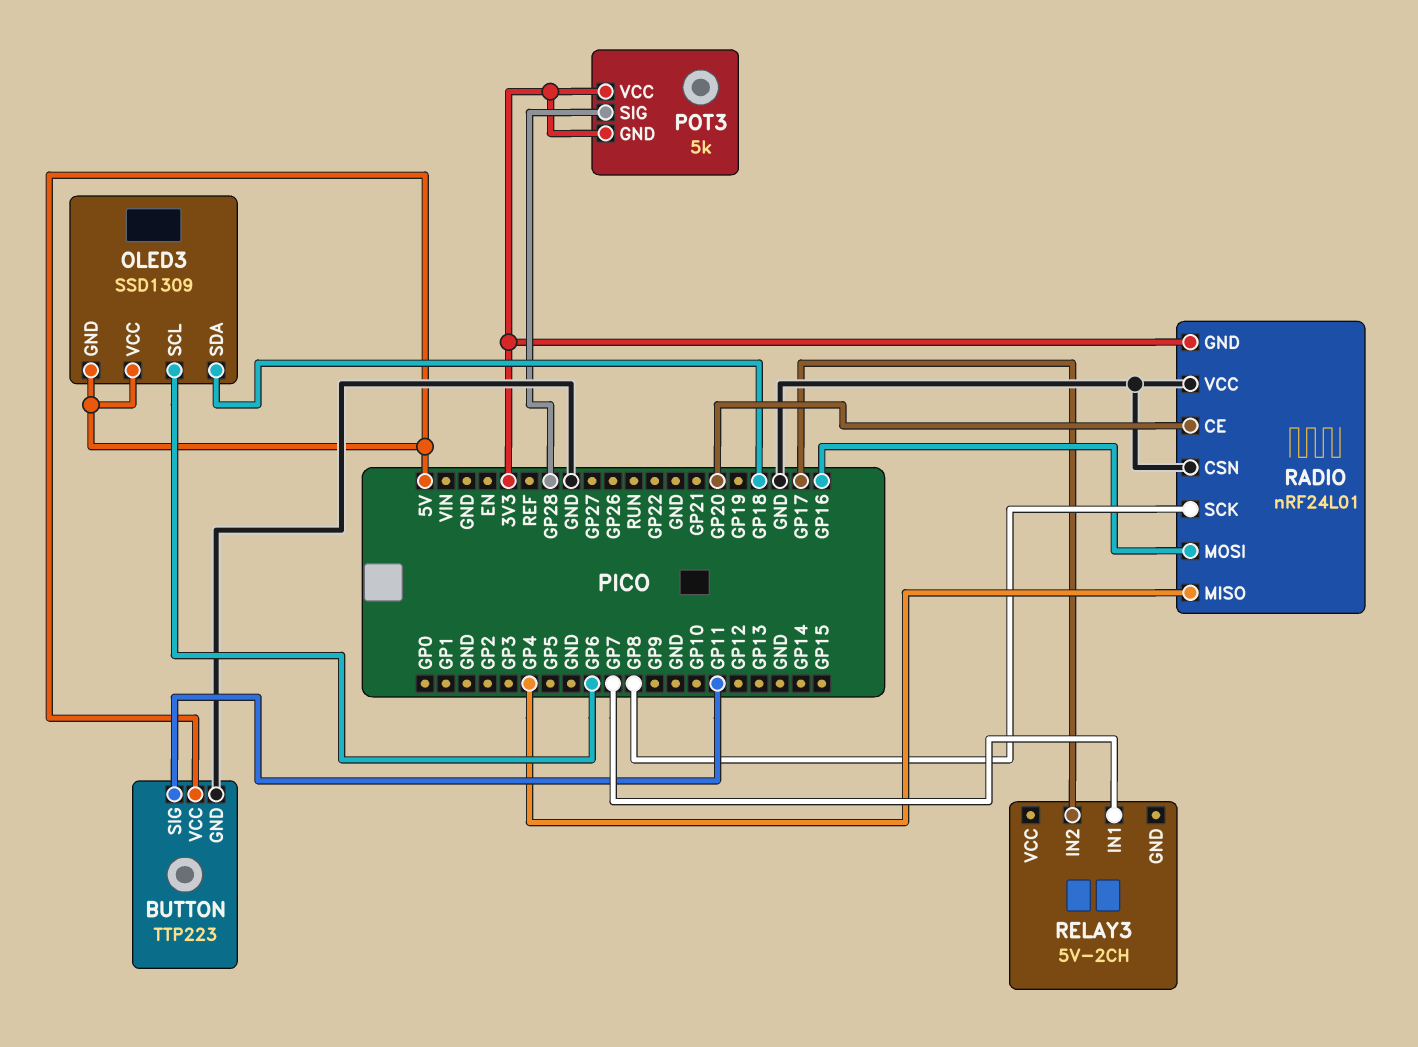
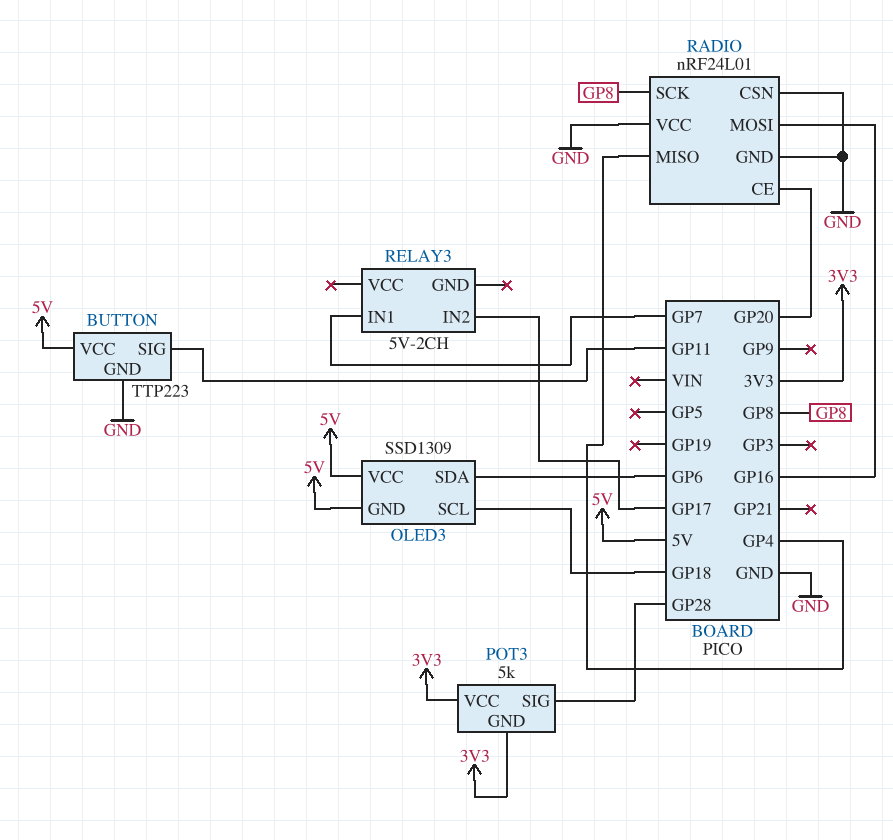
OLED3 pin SCL: GP6 -> GP18
OLED3 pin SDA: GP18 -> GP6
RADIO pin GND: 3V3 -> GND

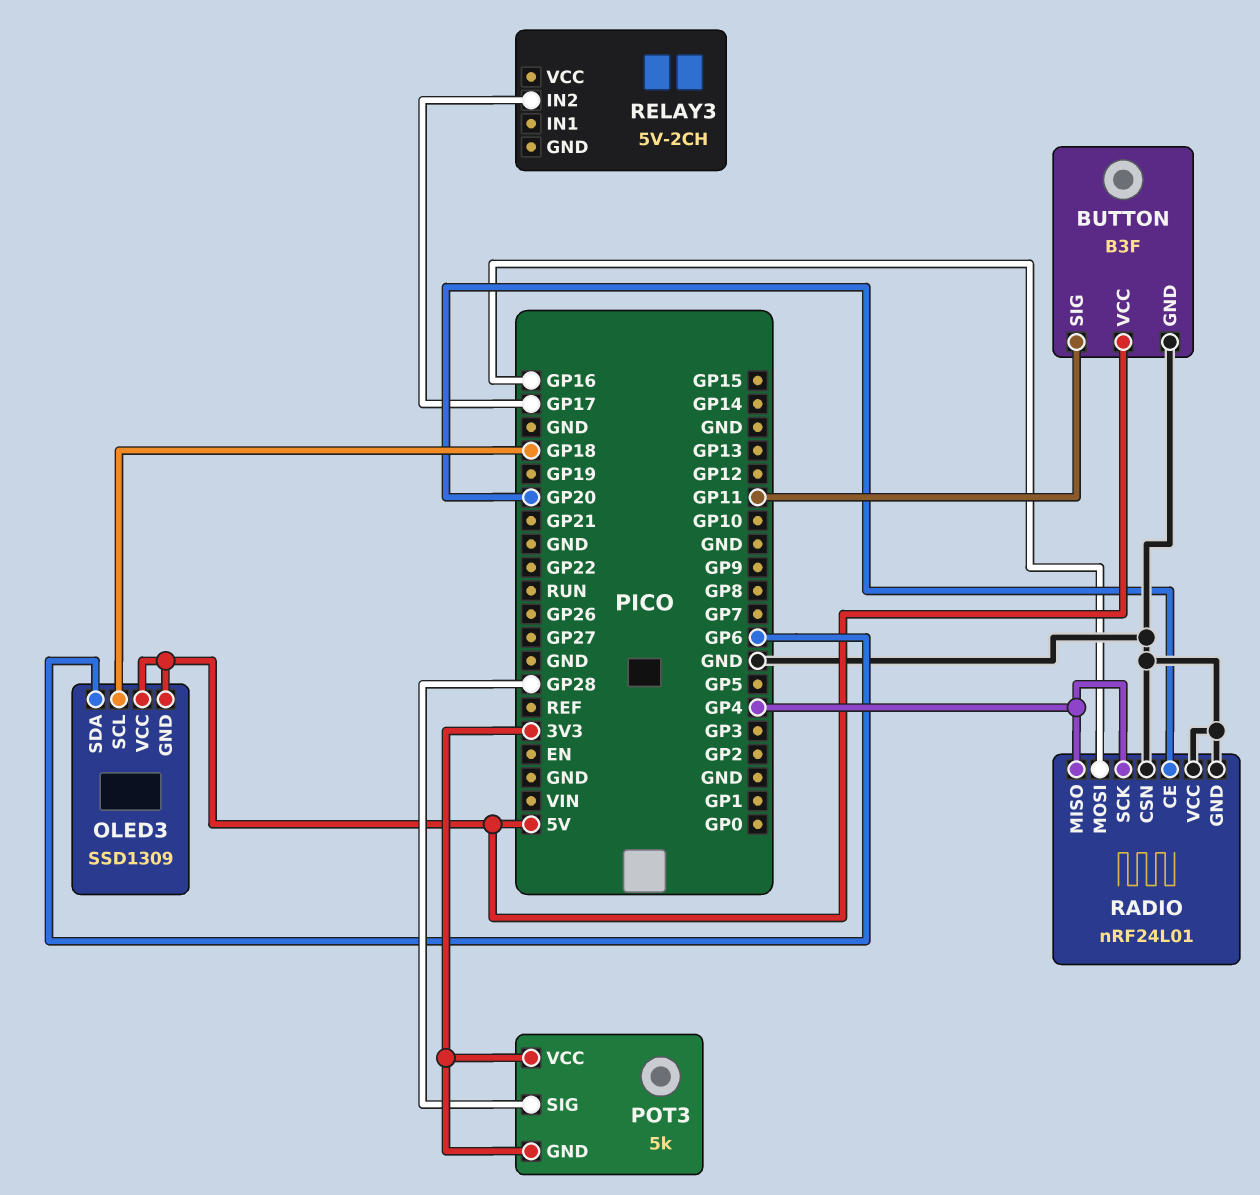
BUTTON: TTP223 -> B3F
RADIO pin SCK: GP8 -> GP4
RELAY3 pin IN1: GP7 -> none

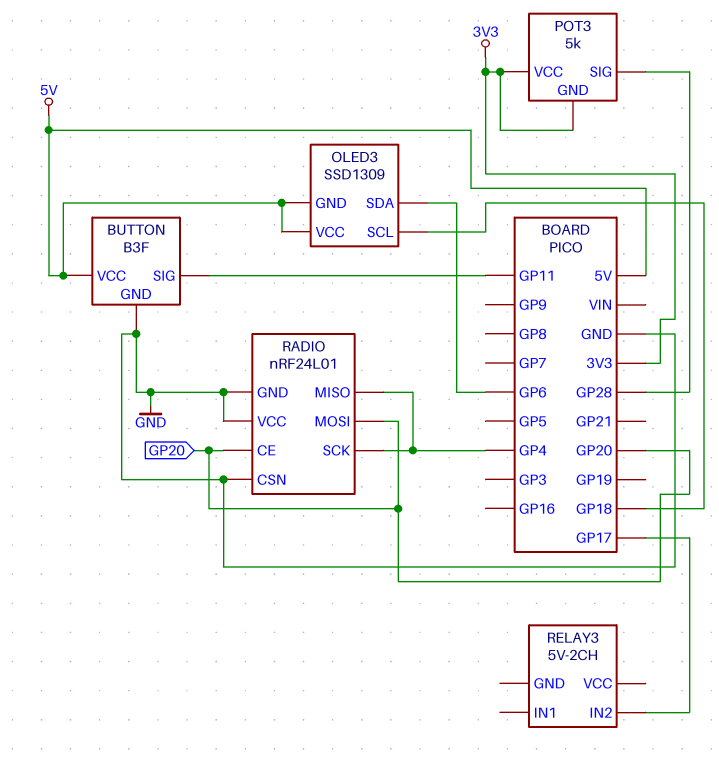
RADIO pin MOSI: GP16 -> GP20

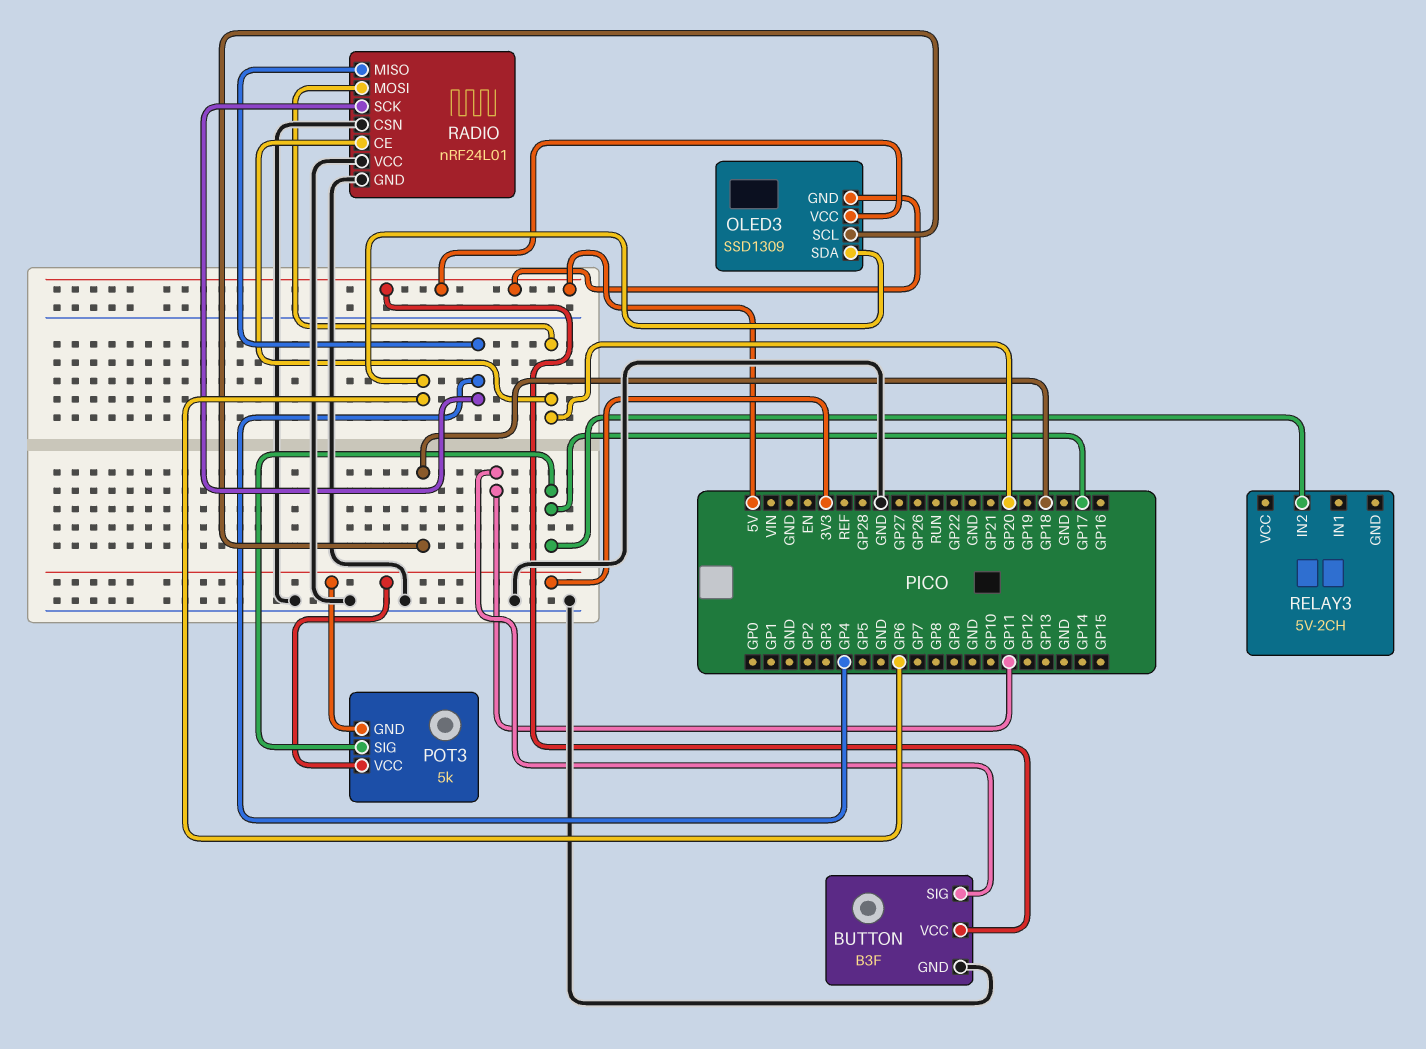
POT3 pin SIG: GP28 -> GP17

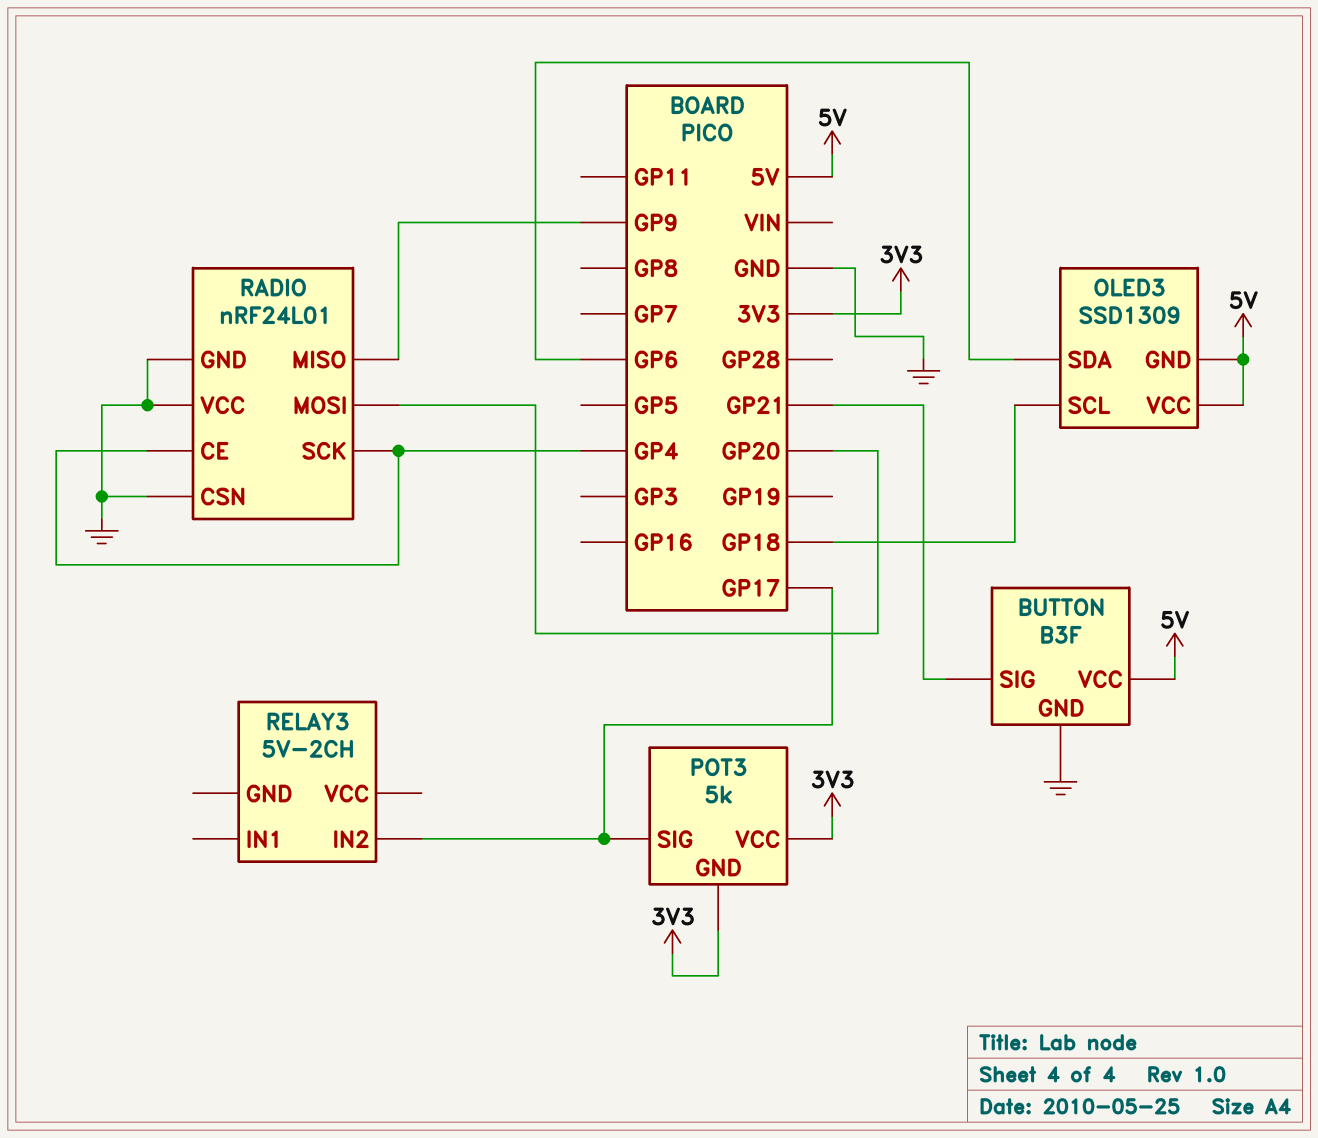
BUTTON pin SIG: GP11 -> GP21
RADIO pin CE: GP20 -> GP4
RADIO pin MISO: GP4 -> GP9

